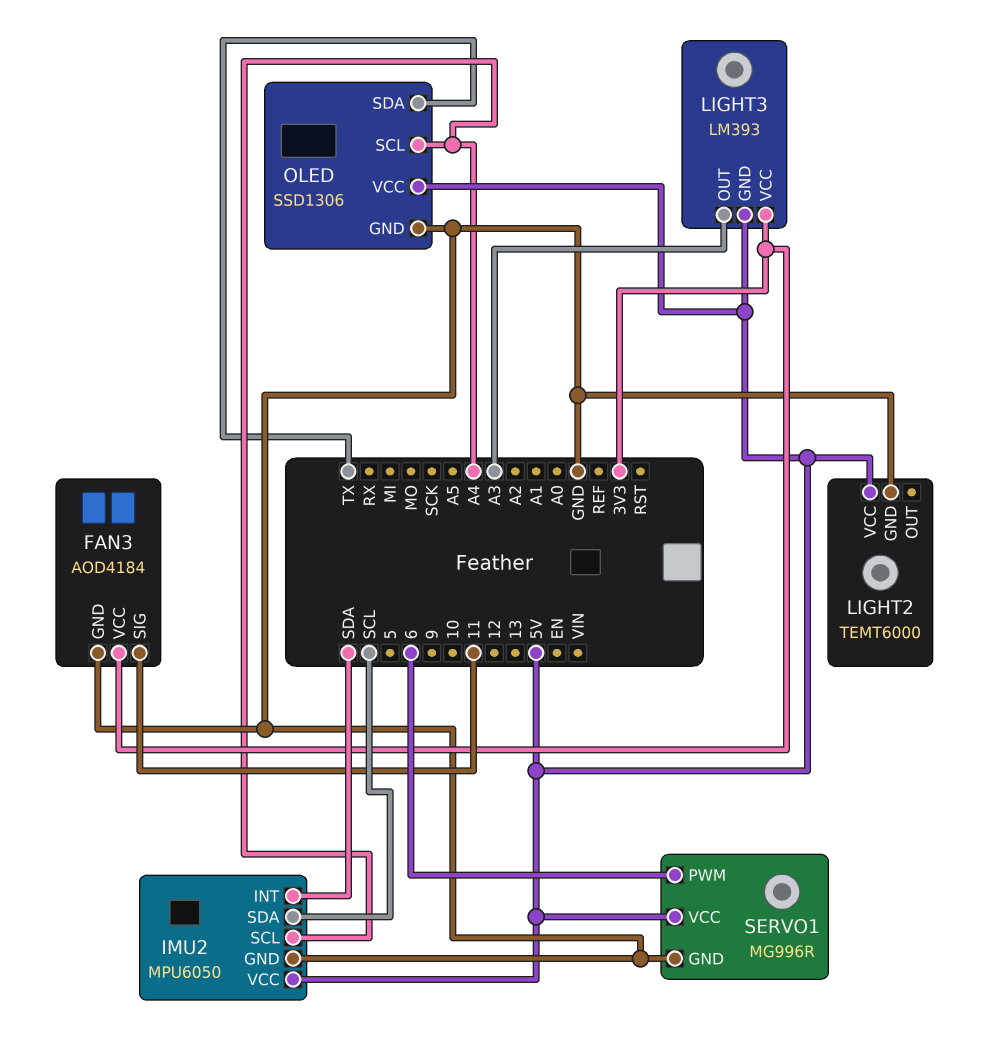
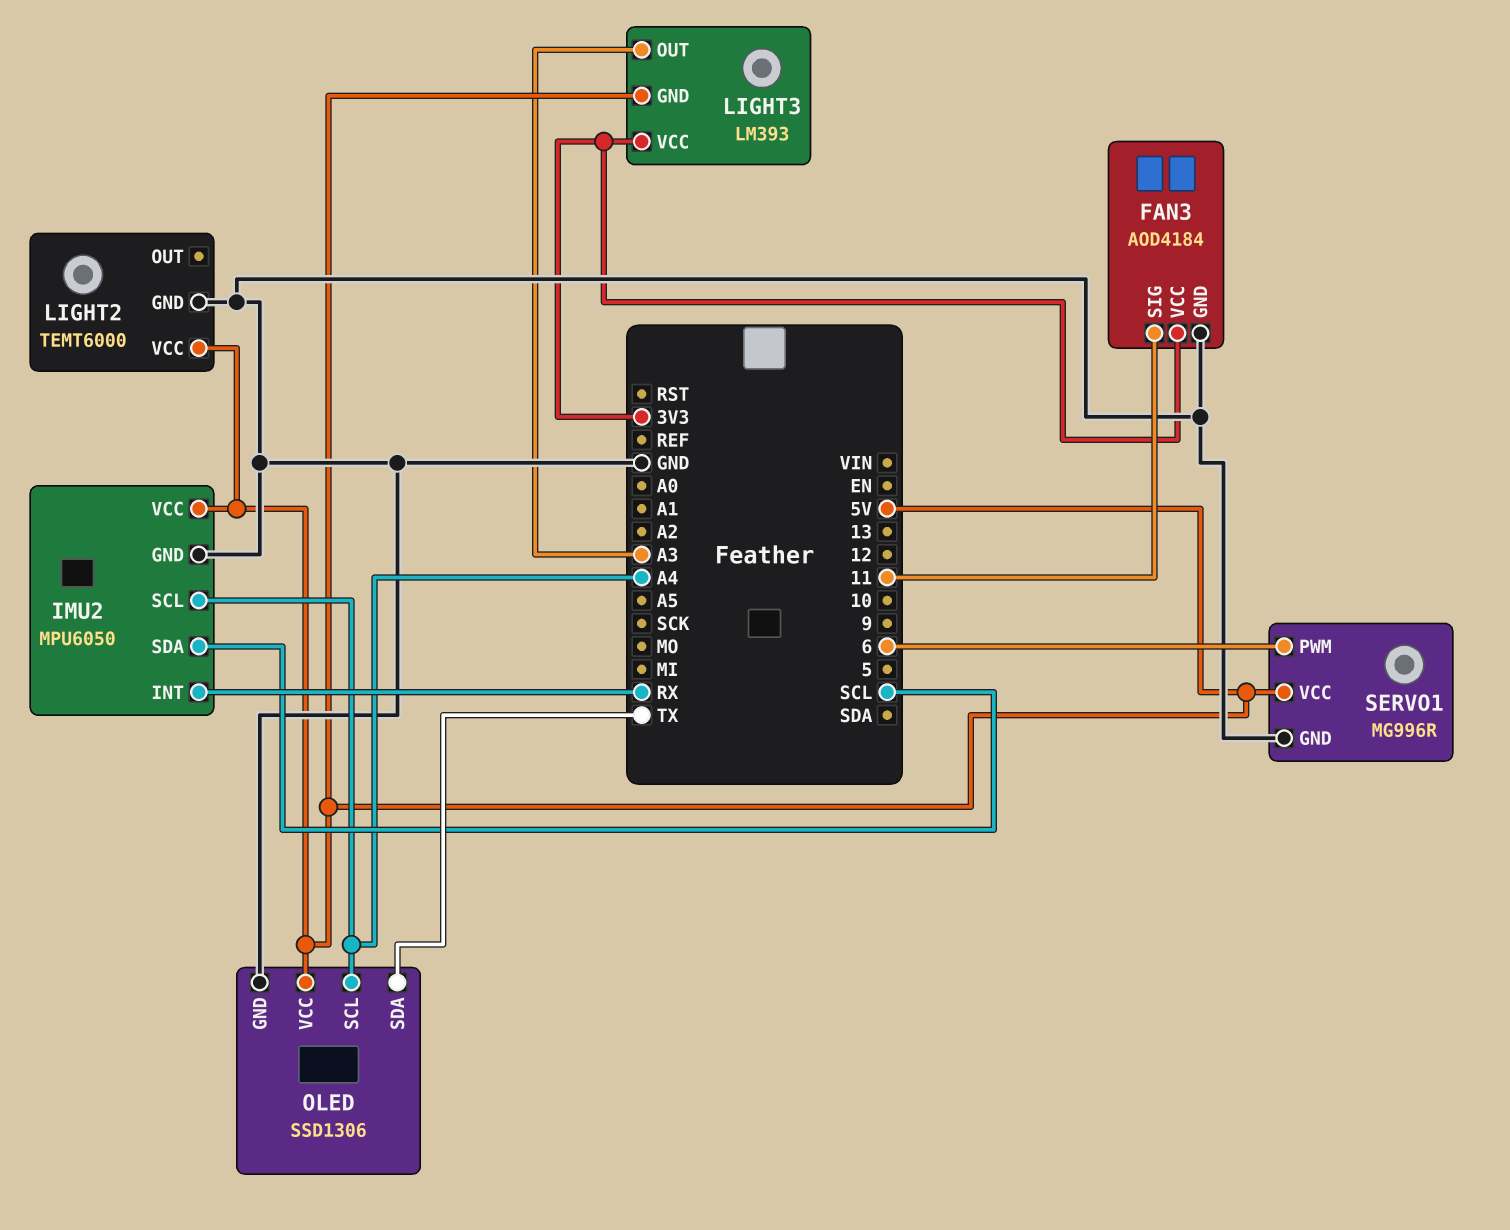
IMU2 pin INT: SDA -> RX

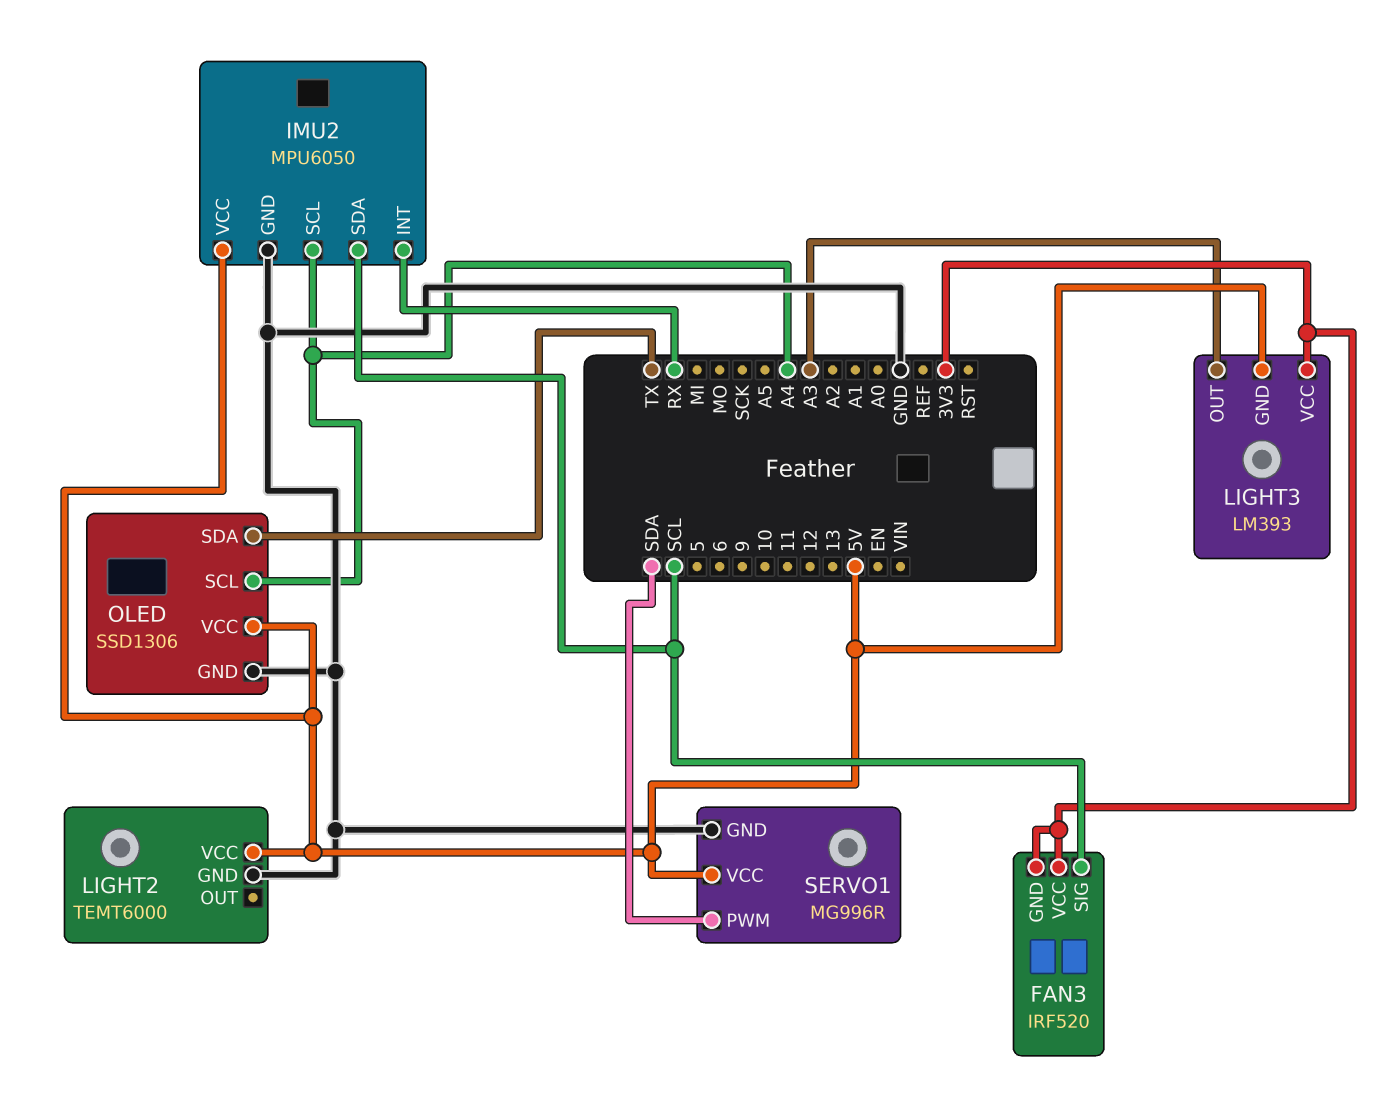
FAN3: AOD4184 -> IRF520
FAN3 pin GND: GND -> 3V3
FAN3 pin SIG: 11 -> SCL
SERVO1 pin PWM: 6 -> SDA

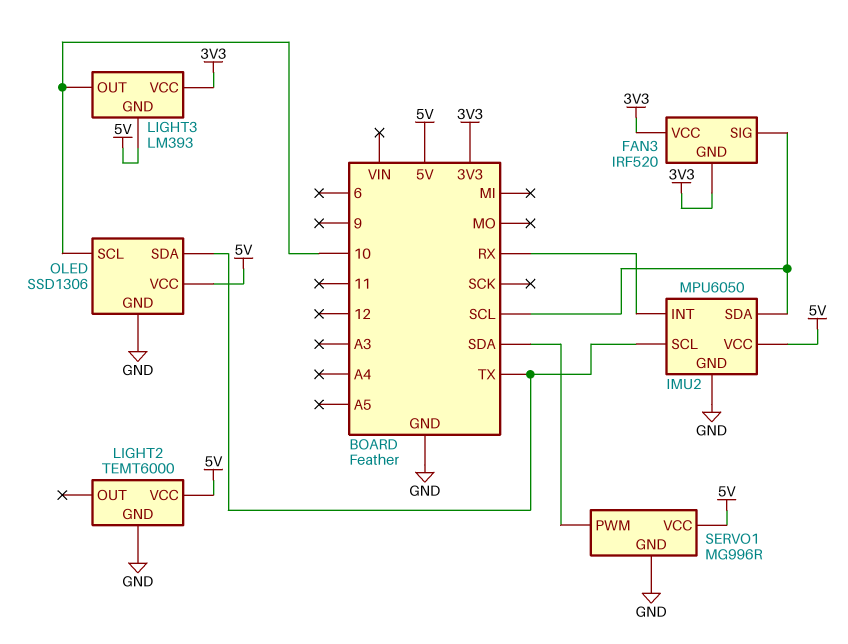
IMU2 pin SCL: A4 -> TX
LIGHT3 pin OUT: A3 -> 10
OLED pin SCL: A4 -> 10

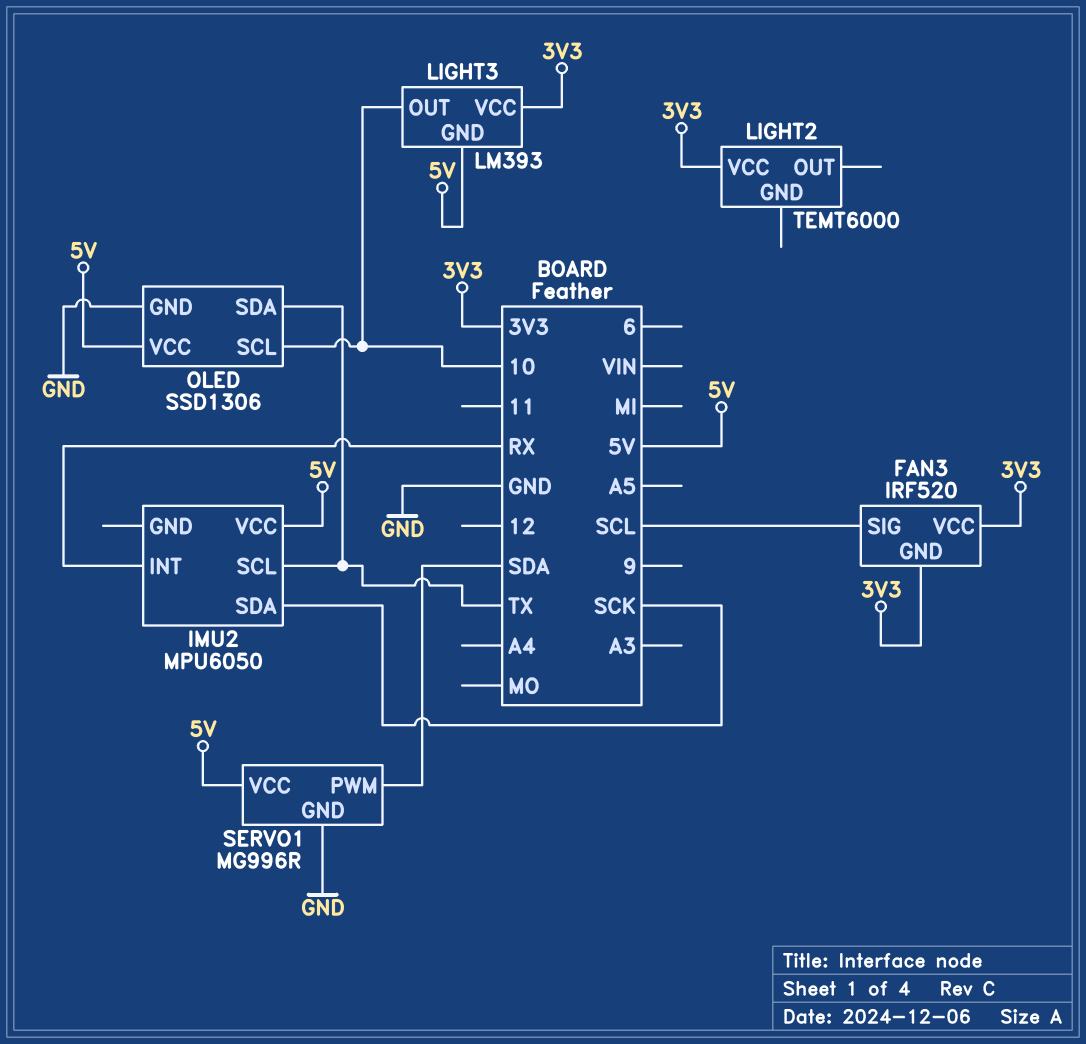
IMU2 pin GND: GND -> none
IMU2 pin SDA: SCL -> SCK
LIGHT2 pin GND: GND -> none
LIGHT2 pin VCC: 5V -> 3V3

